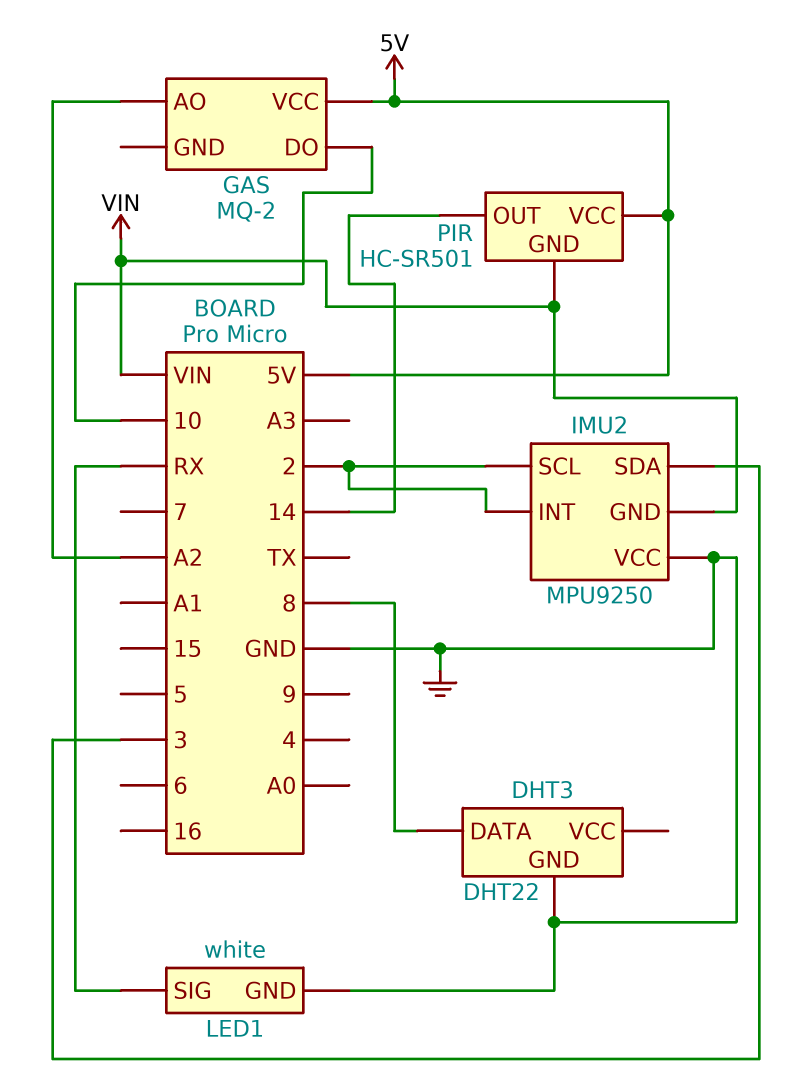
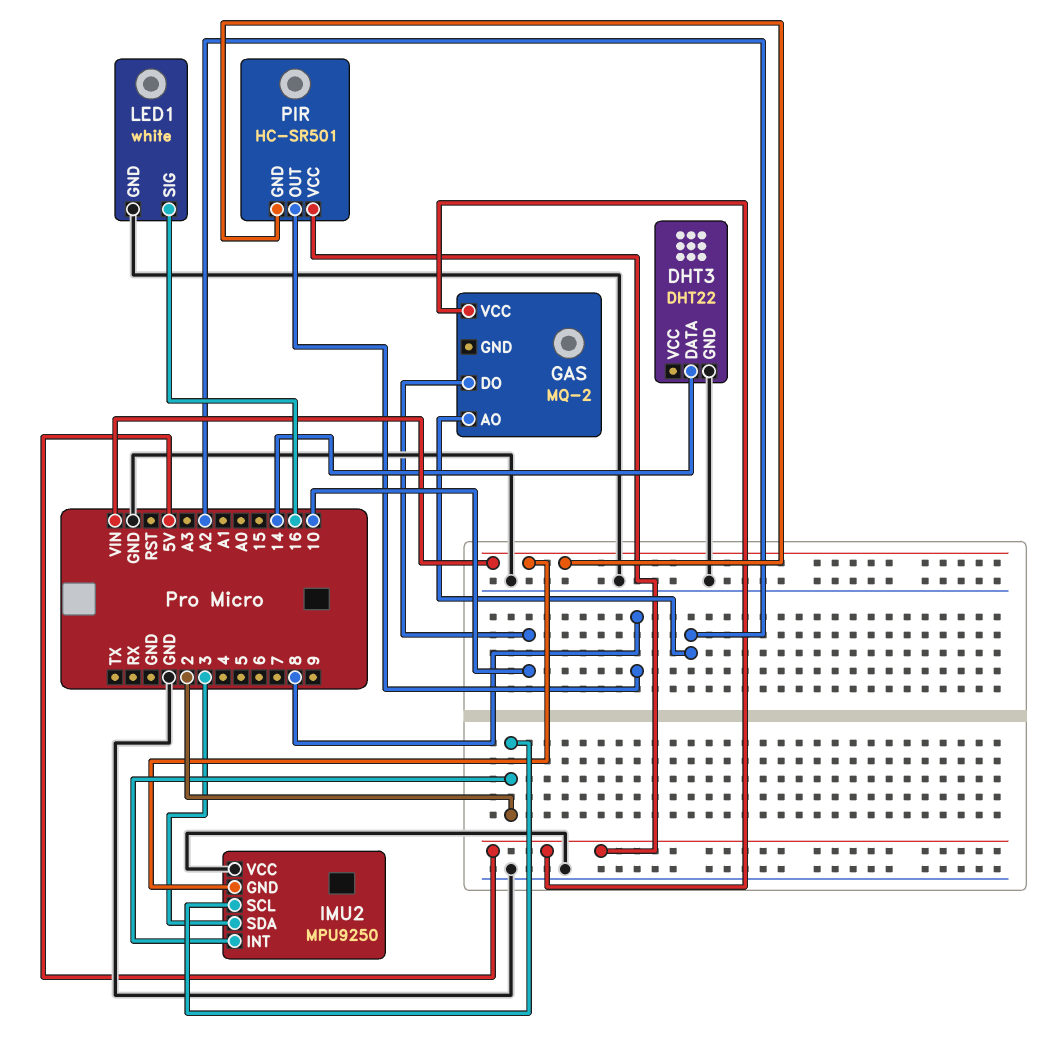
DHT3 pin DATA: 8 -> 14
LED1 pin SIG: RX -> 16
PIR pin OUT: 14 -> 8

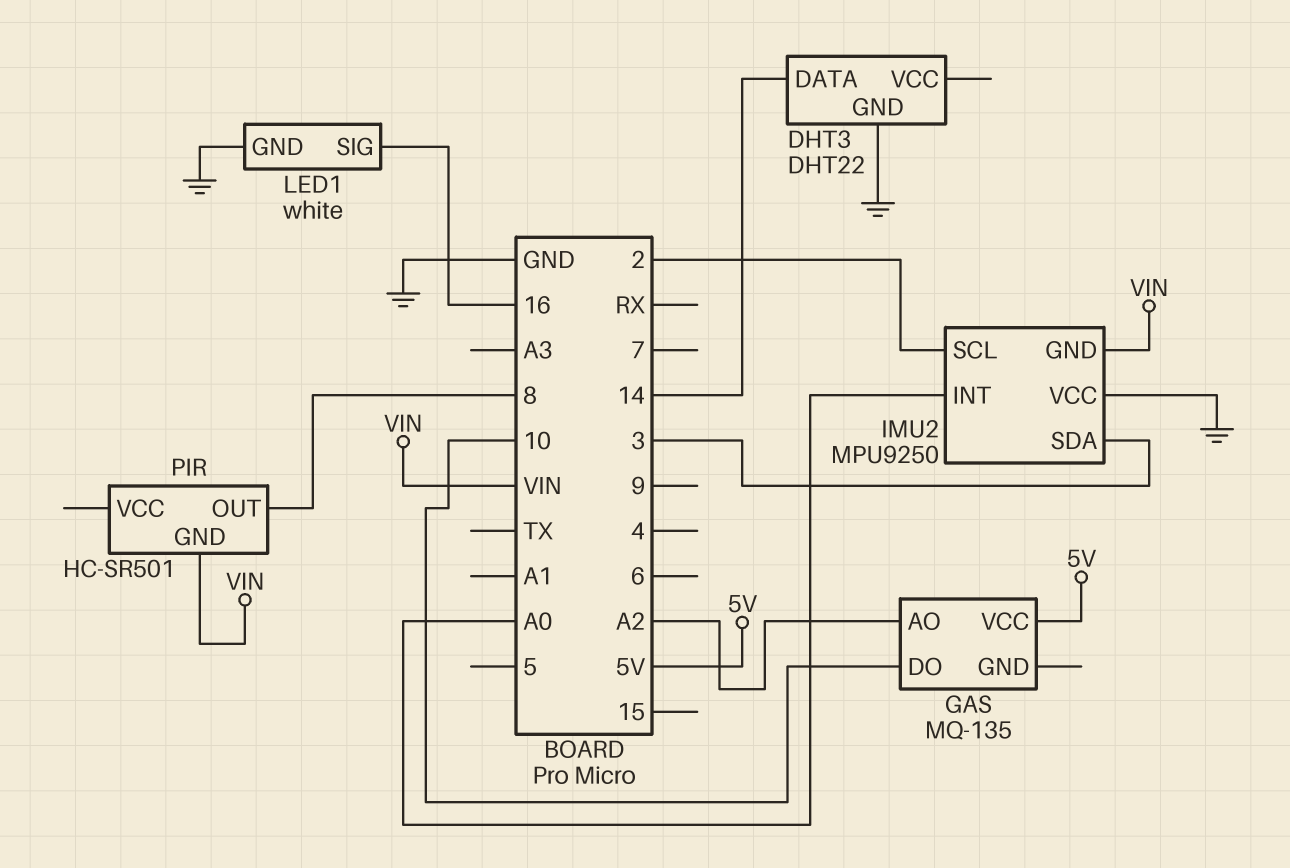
GAS: MQ-2 -> MQ-135
IMU2 pin INT: 2 -> A0
PIR pin VCC: 5V -> none

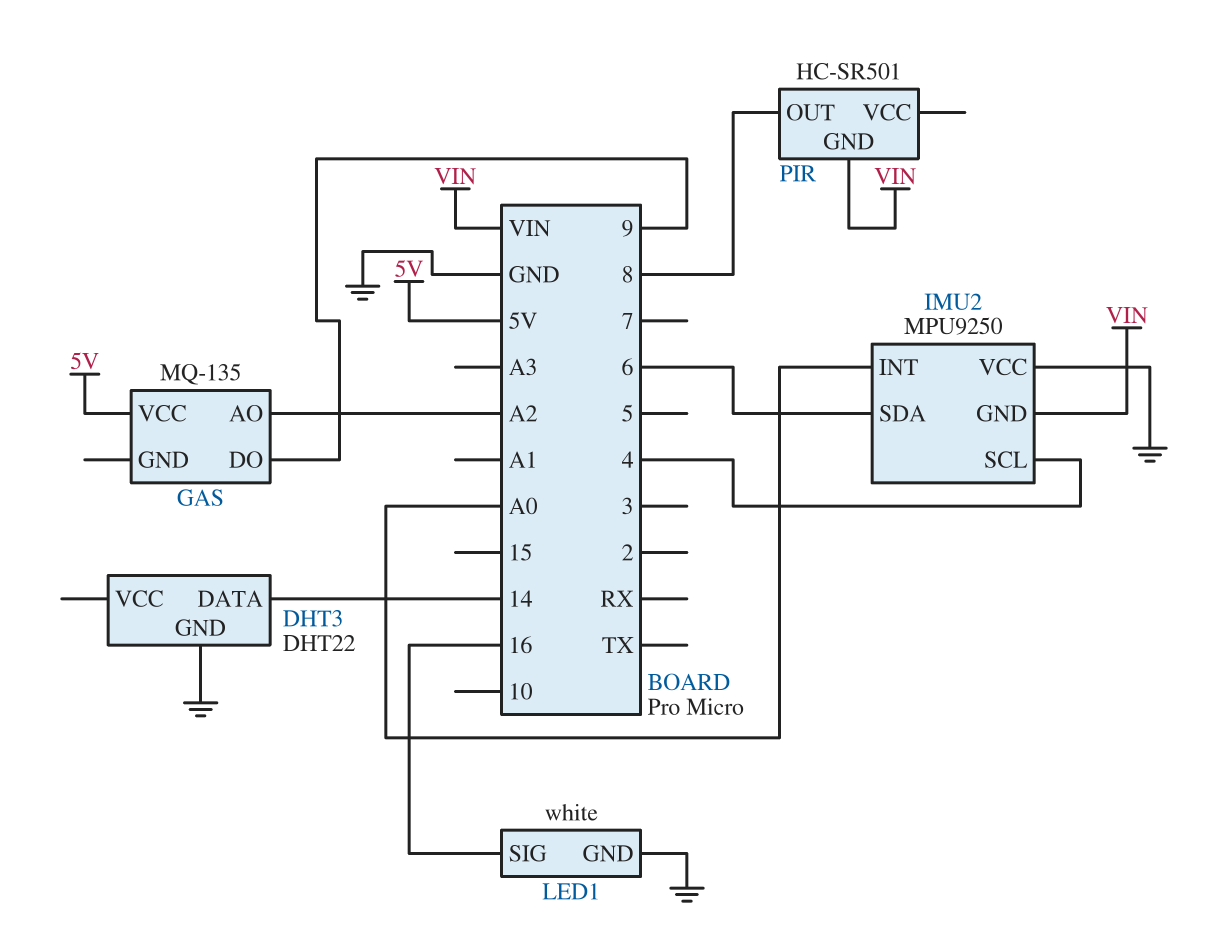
GAS pin DO: 10 -> 9
IMU2 pin SCL: 2 -> 4
IMU2 pin SDA: 3 -> 6

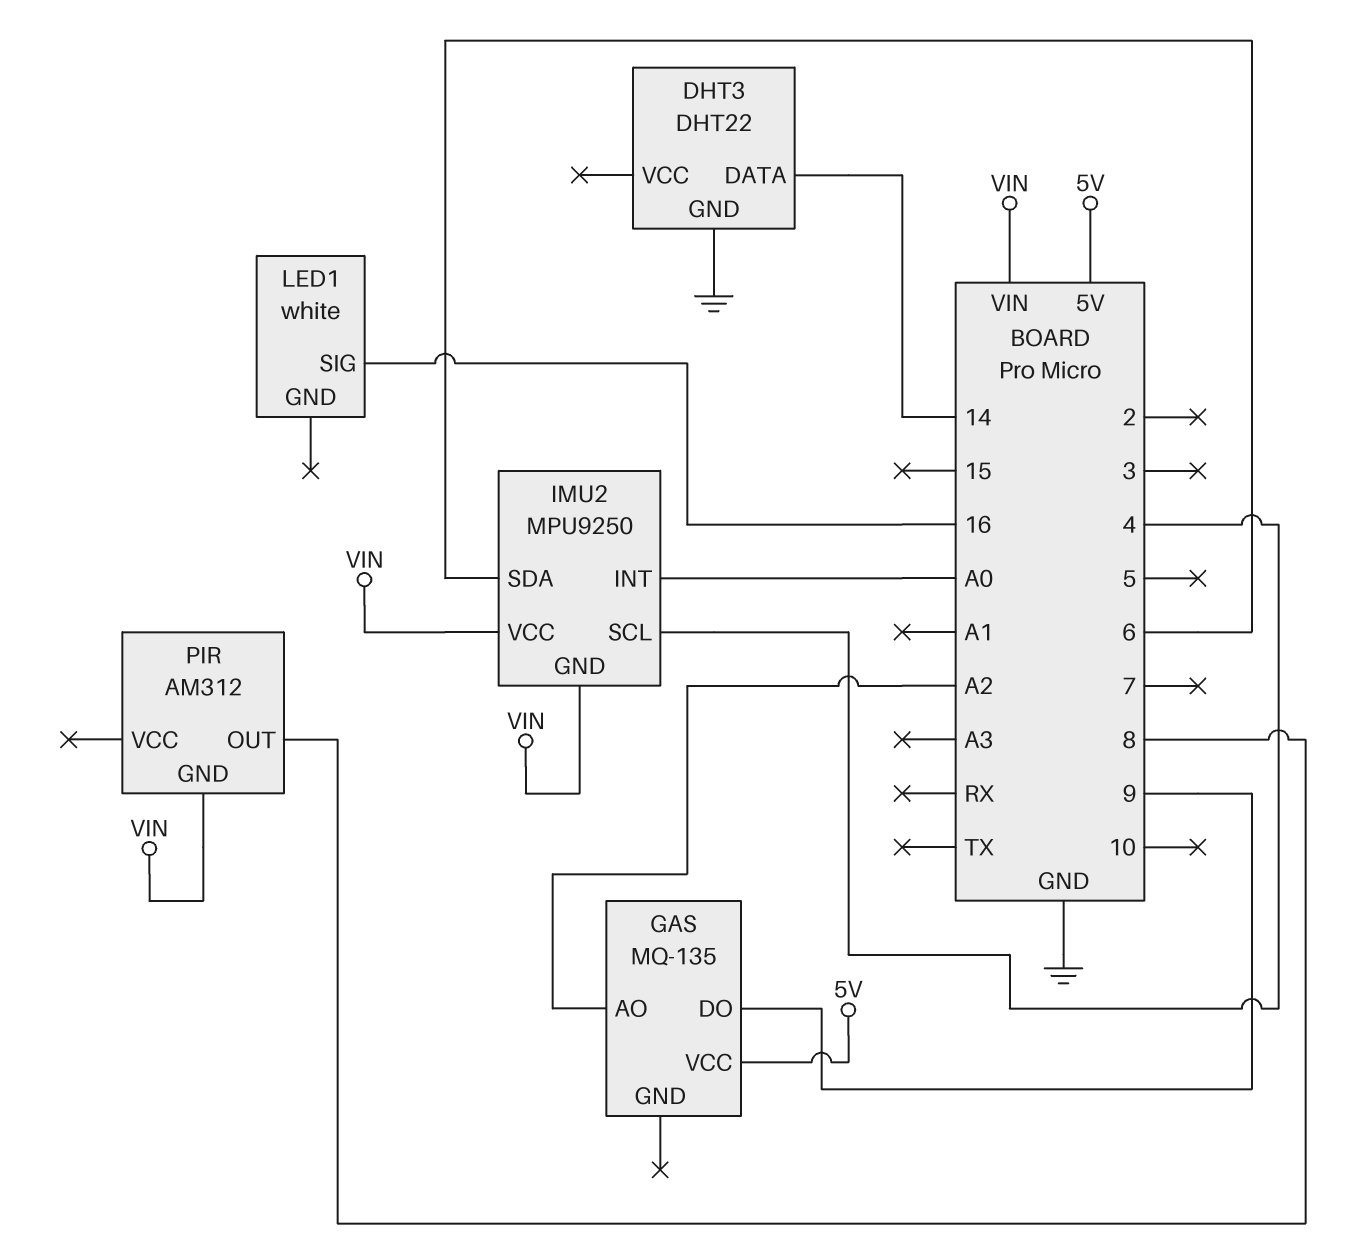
IMU2 pin VCC: GND -> VIN
LED1 pin GND: GND -> none
PIR: HC-SR501 -> AM312

